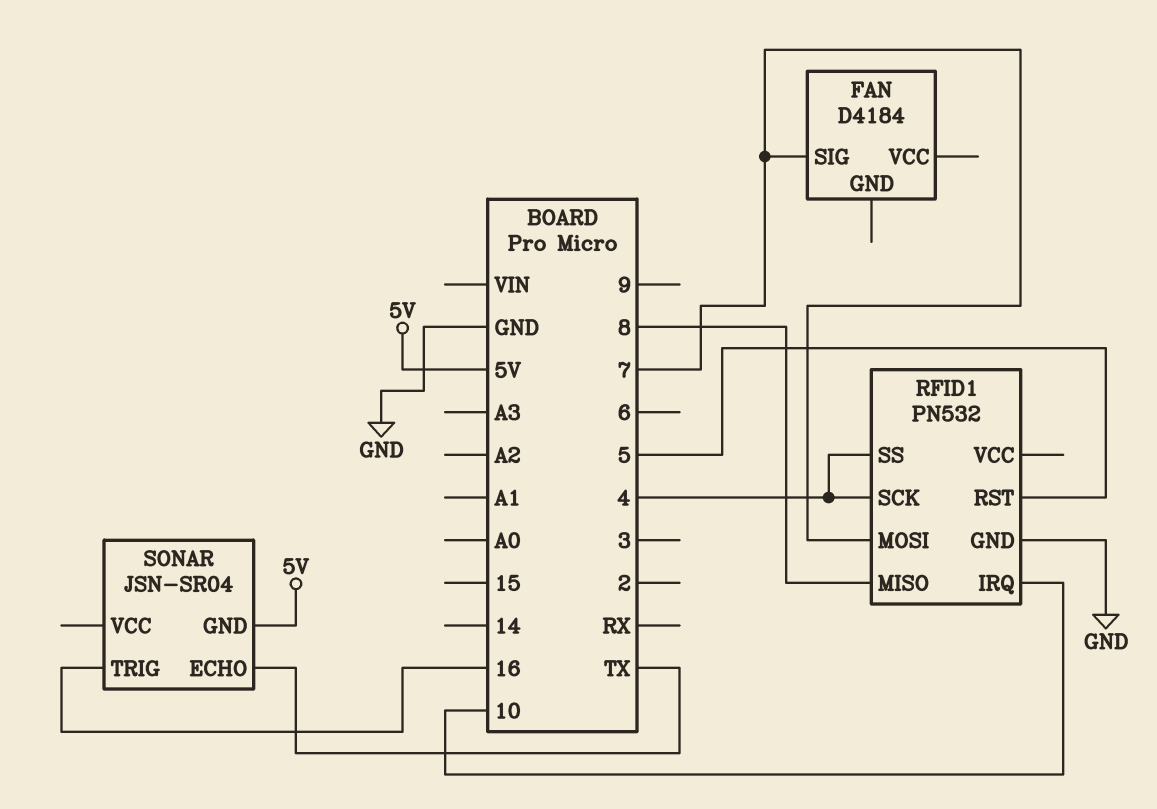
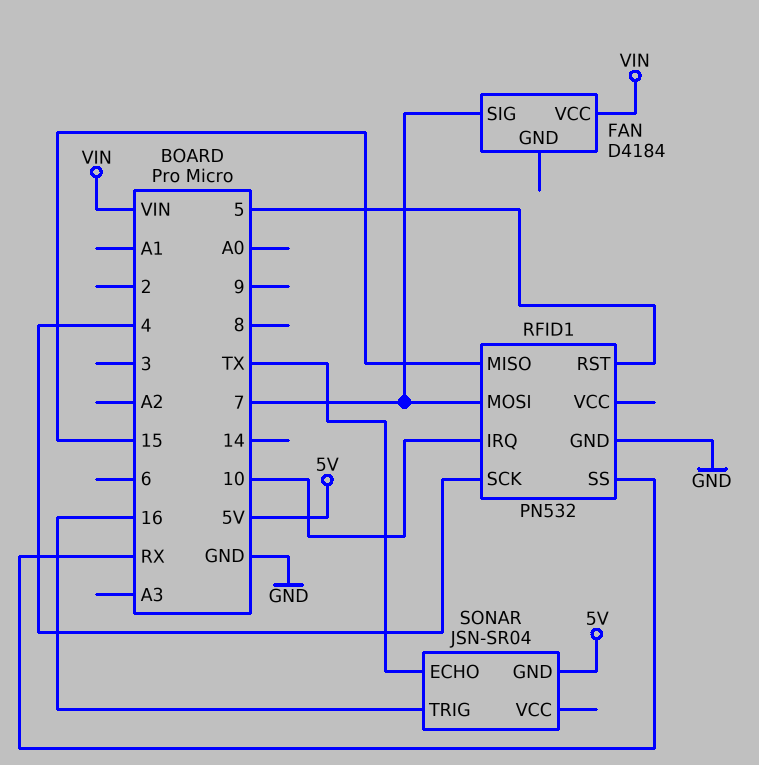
FAN pin VCC: none -> VIN
RFID1 pin MISO: 8 -> 15
RFID1 pin SS: 4 -> RX

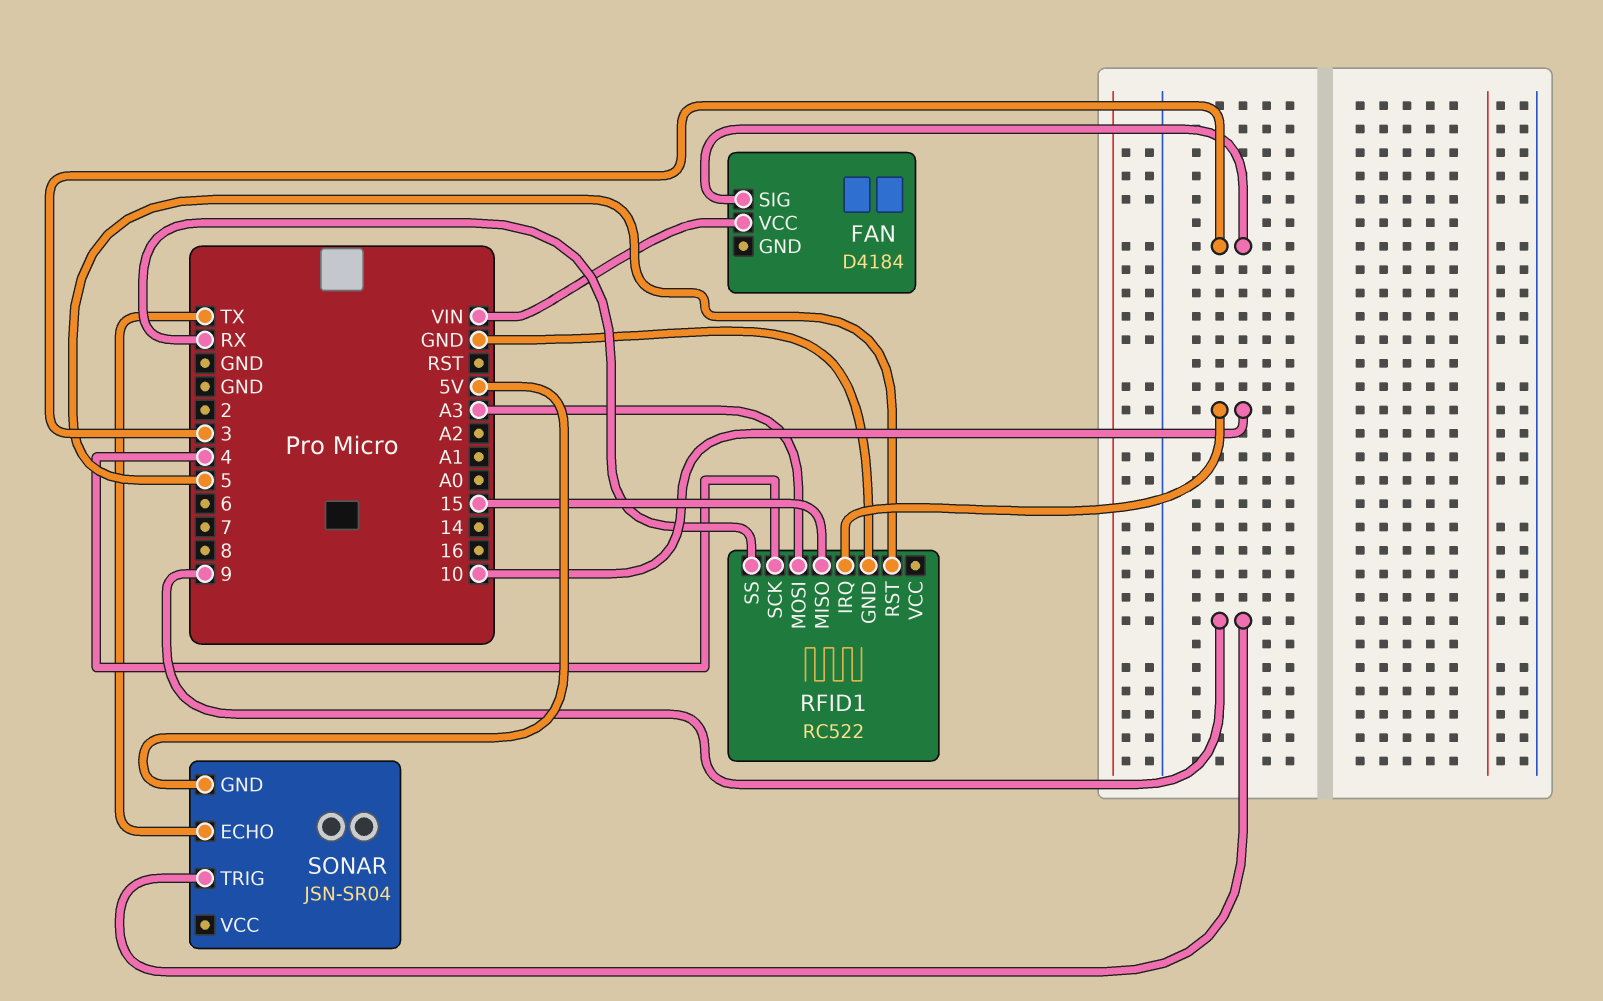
FAN pin SIG: 7 -> 3
RFID1: PN532 -> RC522
RFID1 pin MOSI: 7 -> A3
SONAR pin TRIG: 16 -> 9

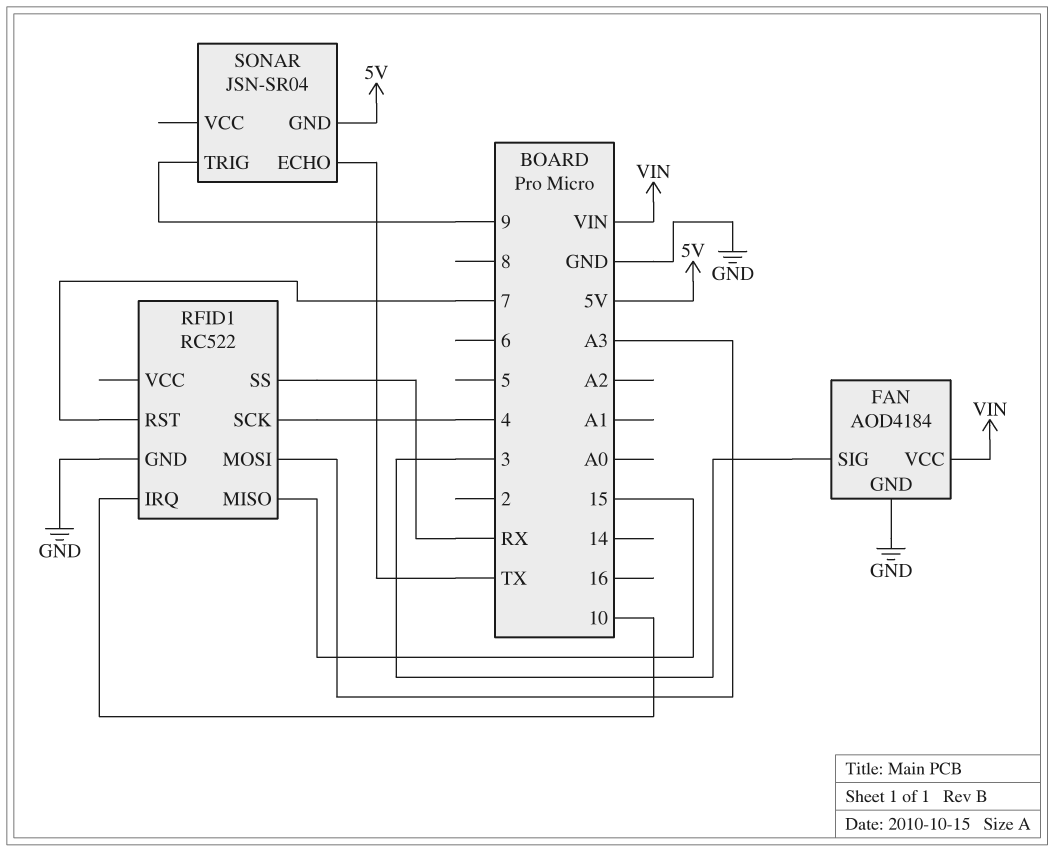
FAN: D4184 -> AOD4184
FAN pin GND: none -> GND
RFID1 pin RST: 5 -> 7

